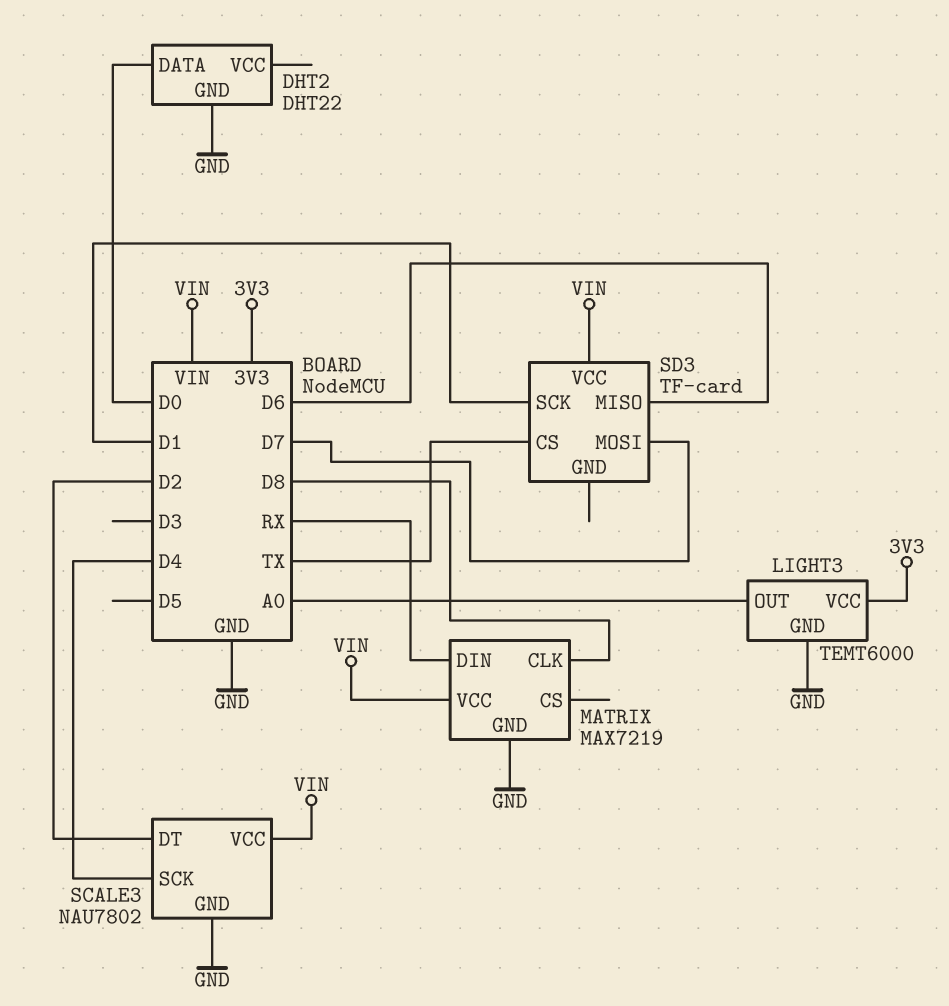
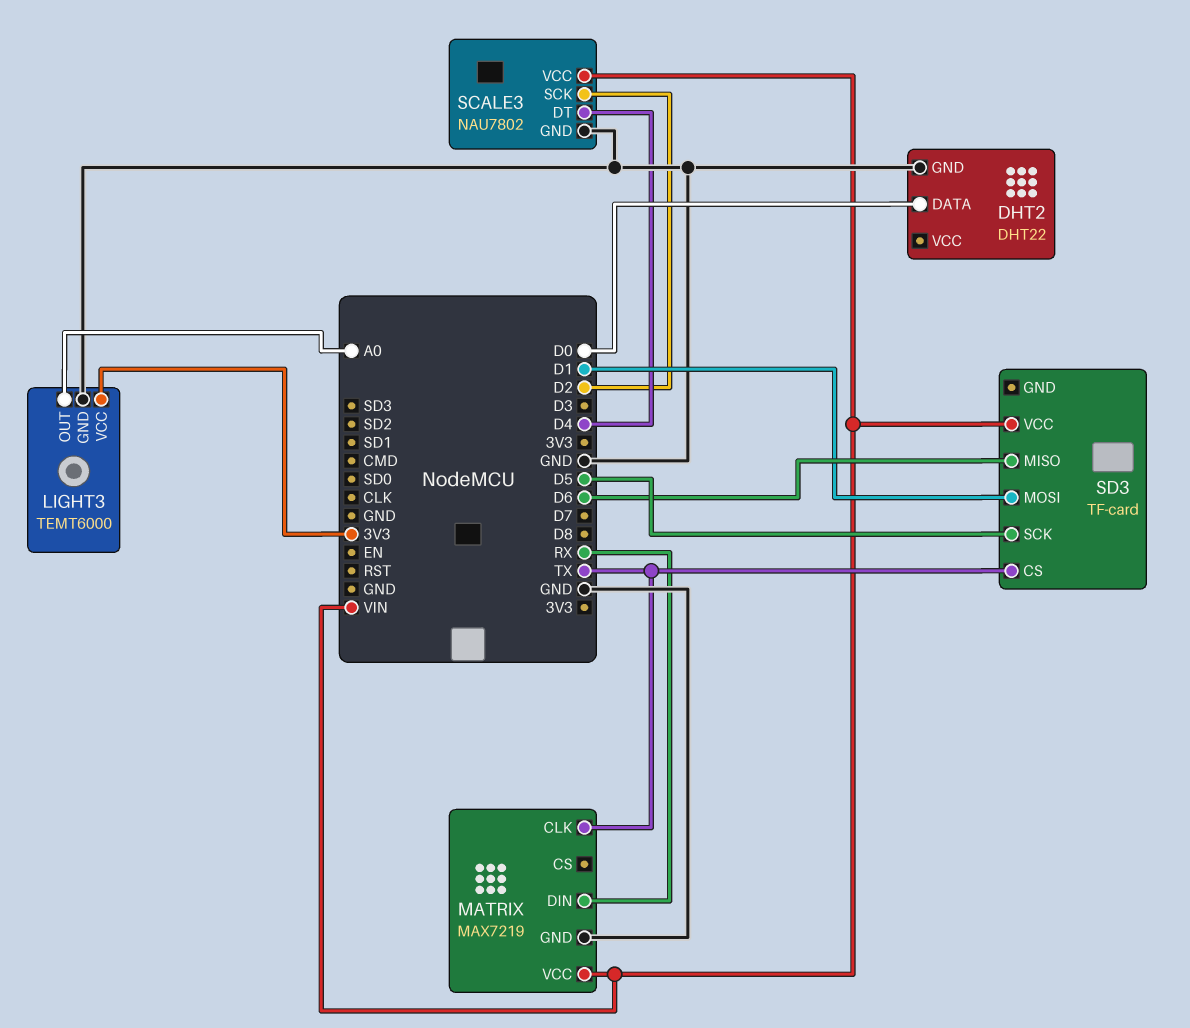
MATRIX pin CLK: D8 -> TX
SCALE3 pin DT: D2 -> D4
SCALE3 pin SCK: D4 -> D2
SD3 pin MOSI: D7 -> D1
SD3 pin SCK: D1 -> D5

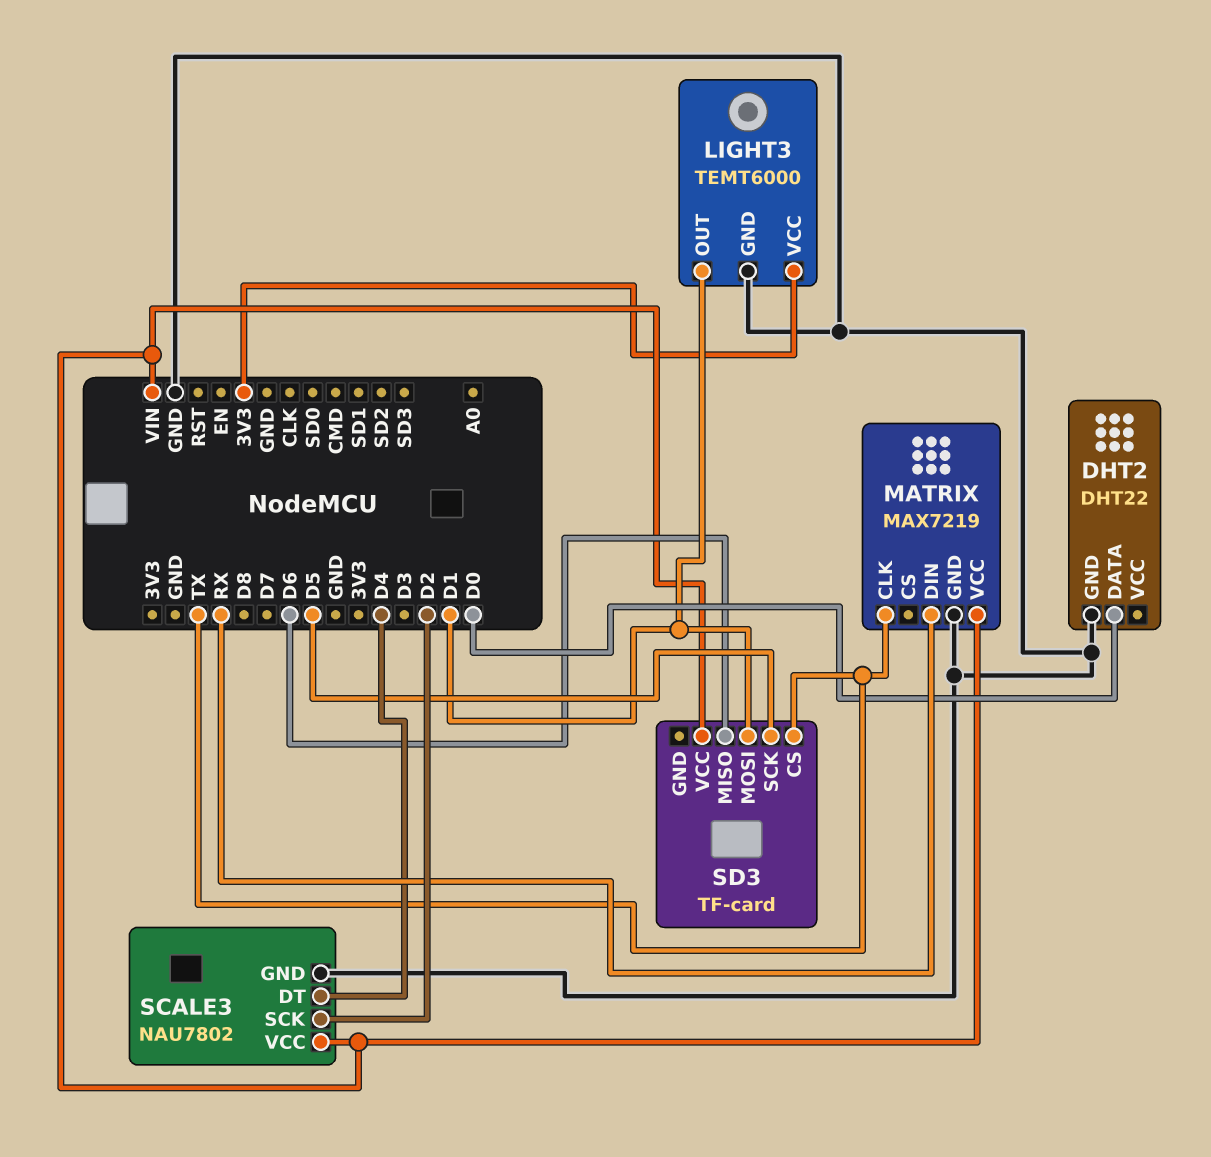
LIGHT3 pin OUT: A0 -> D1

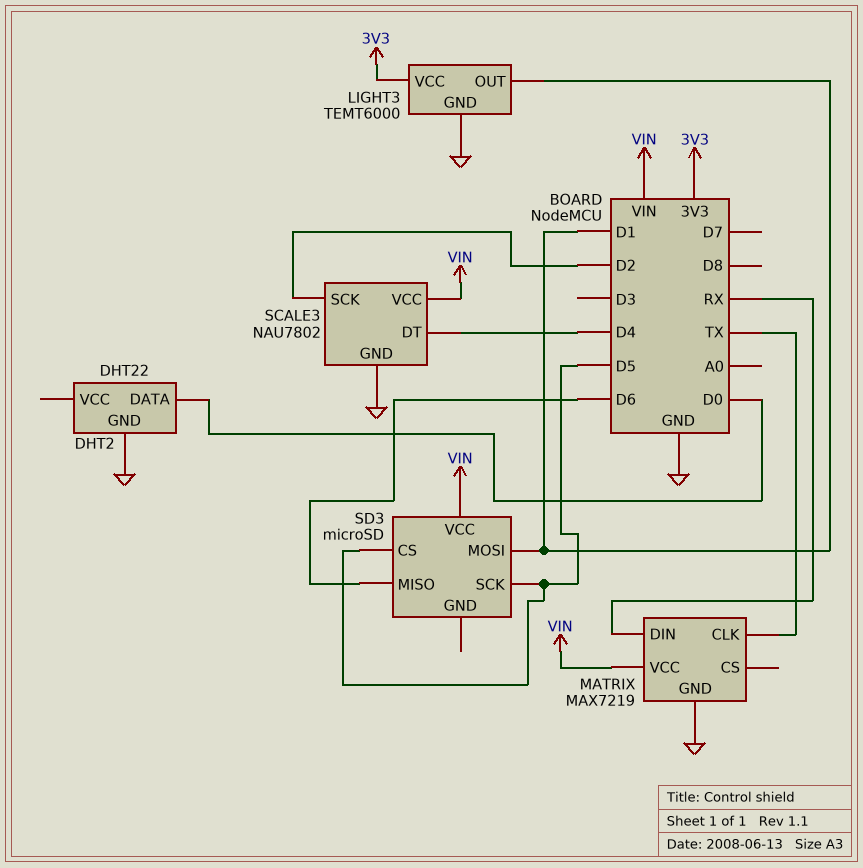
SD3: TF-card -> microSD
SD3 pin CS: TX -> D5

